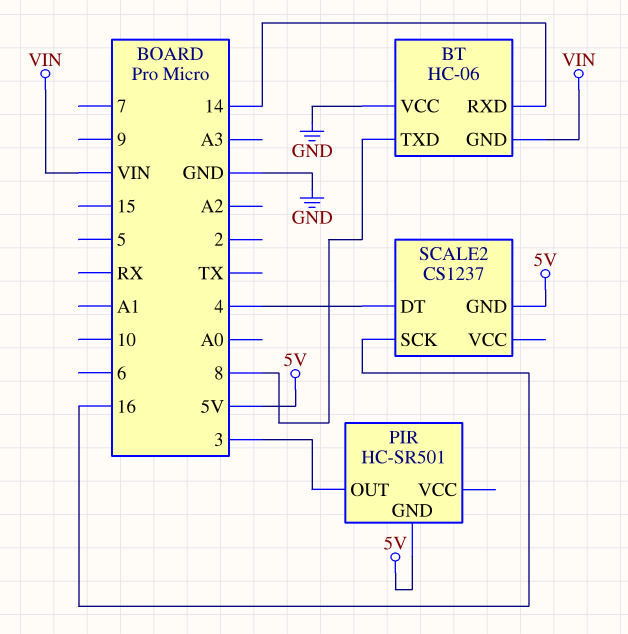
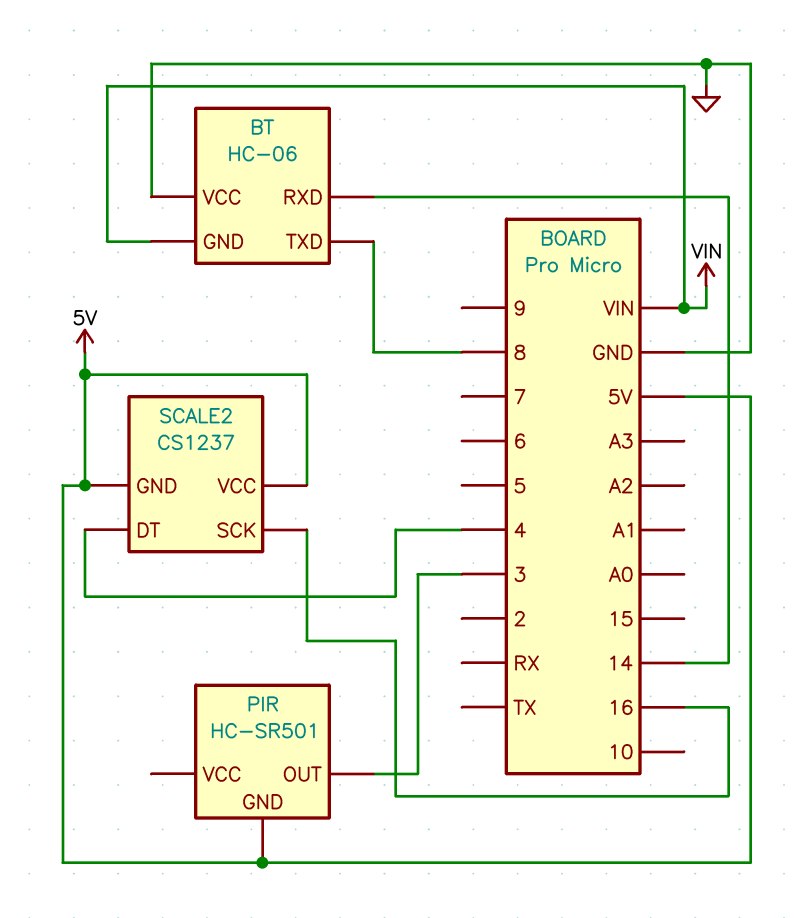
SCALE2 pin VCC: none -> 5V

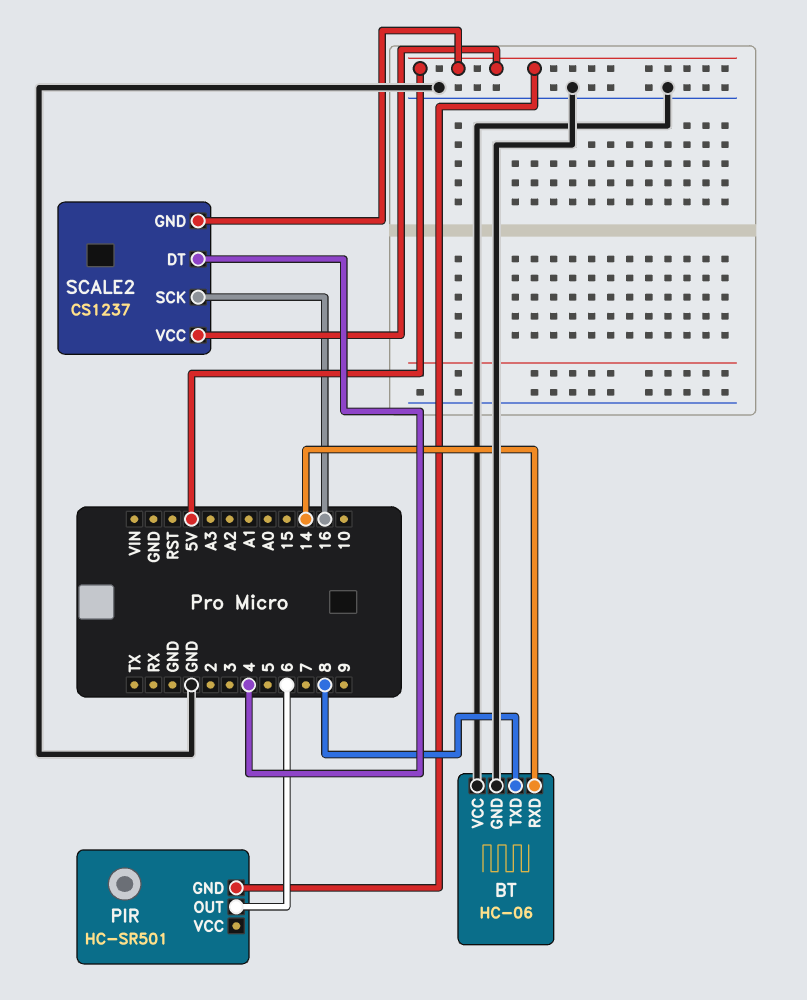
BT pin GND: VIN -> GND
PIR pin OUT: 3 -> 6

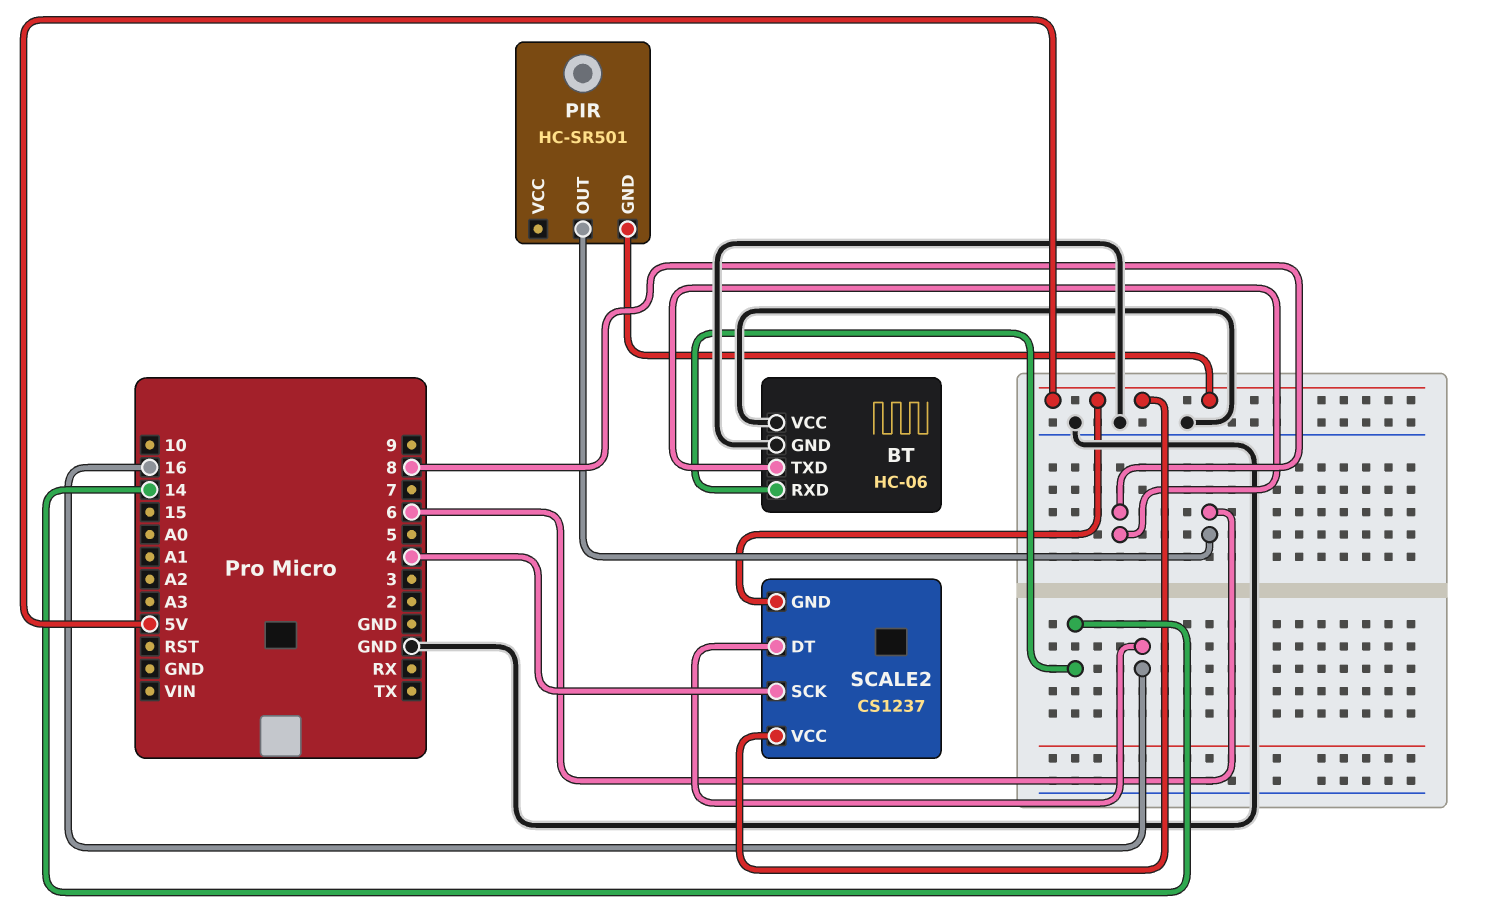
SCALE2 pin DT: 4 -> 16
SCALE2 pin SCK: 16 -> 4

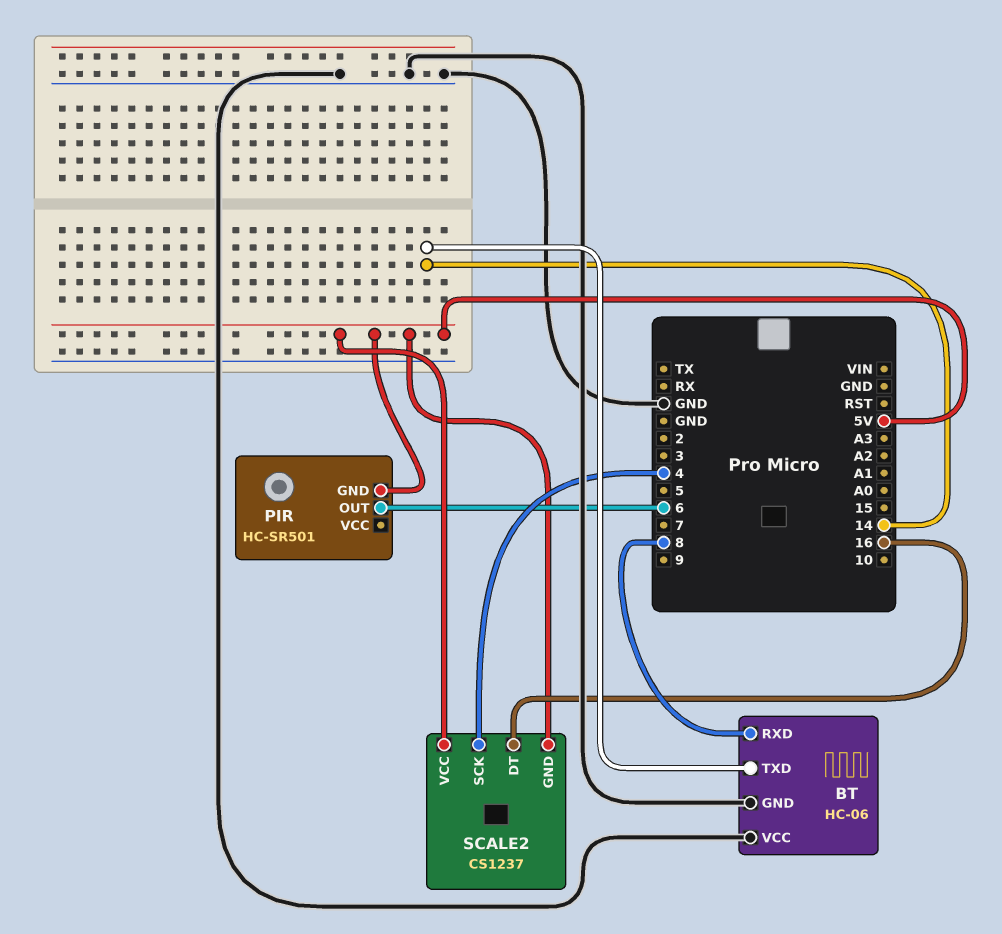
BT pin RXD: 14 -> 8
BT pin TXD: 8 -> 14

